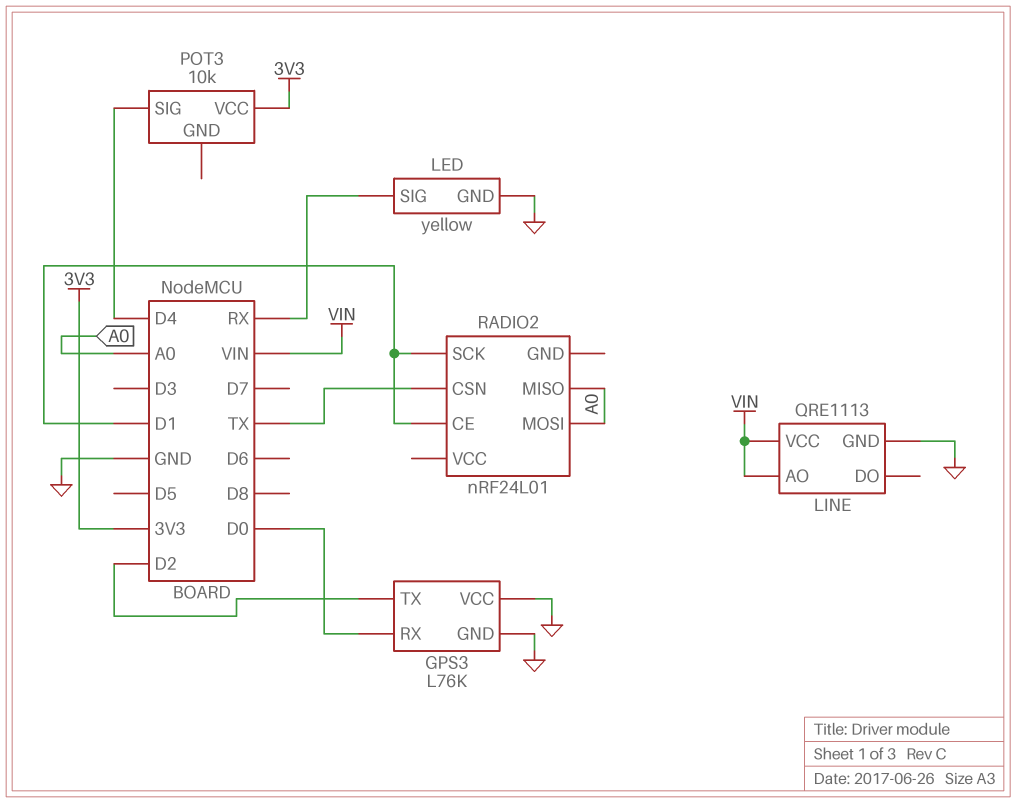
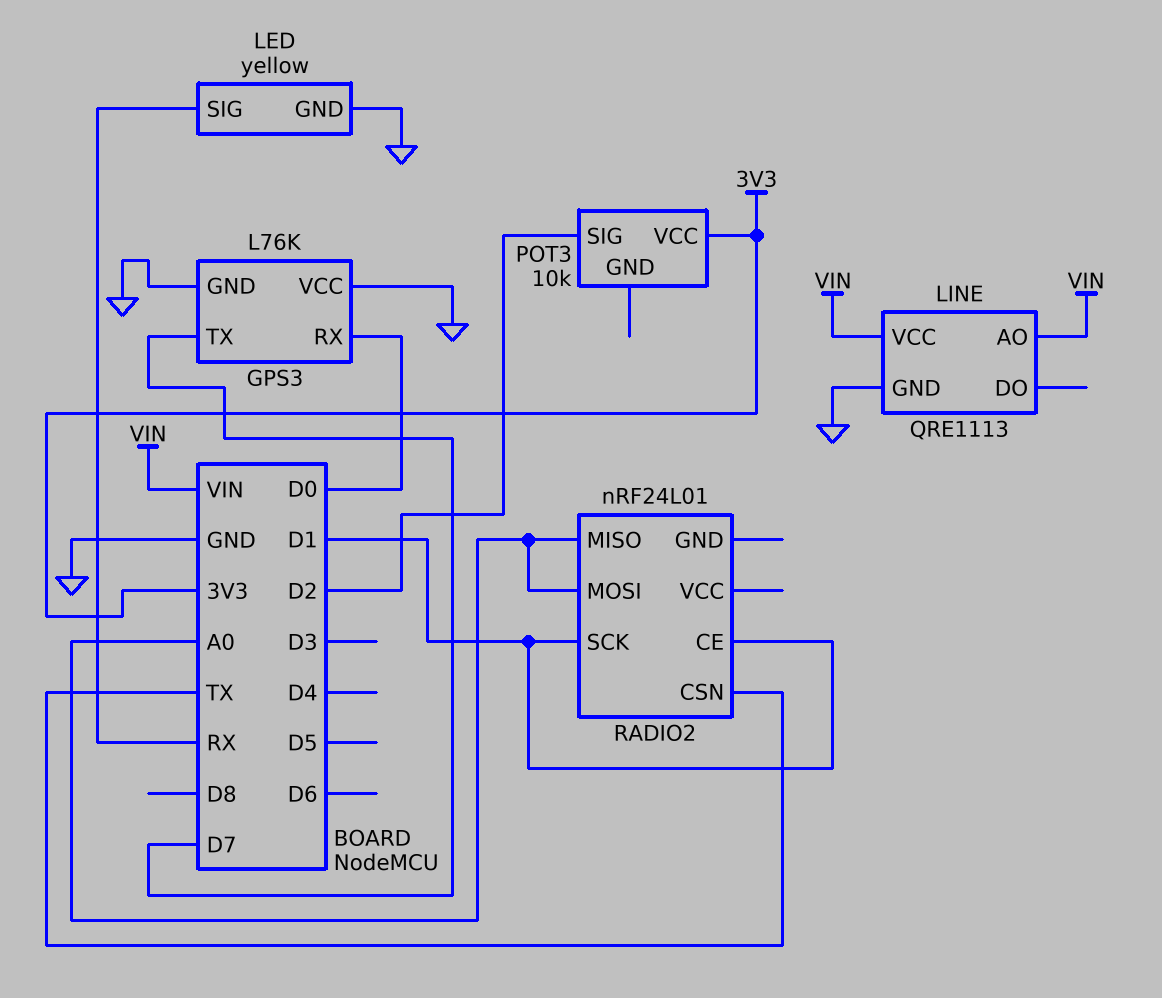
GPS3 pin TX: D2 -> D7
POT3 pin SIG: D4 -> D2

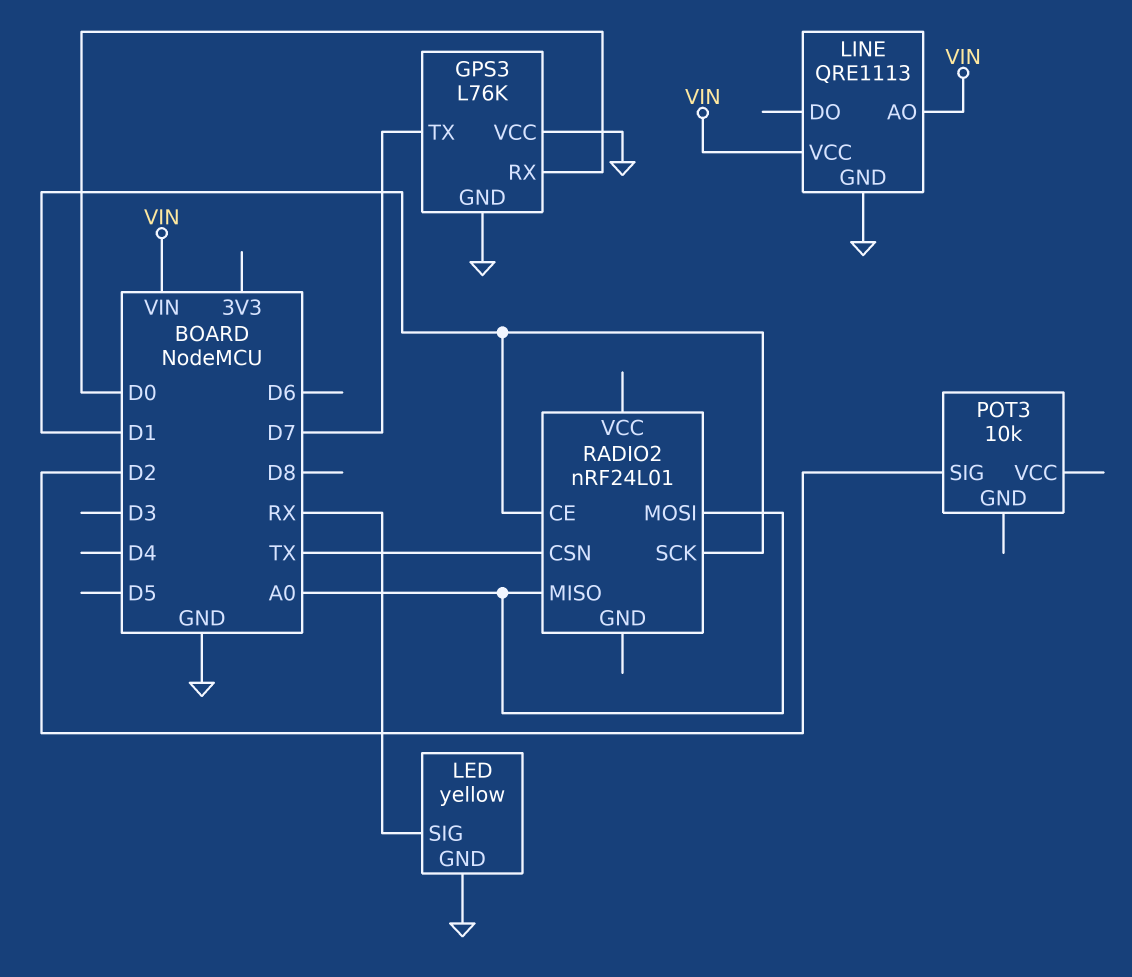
POT3 pin VCC: 3V3 -> none

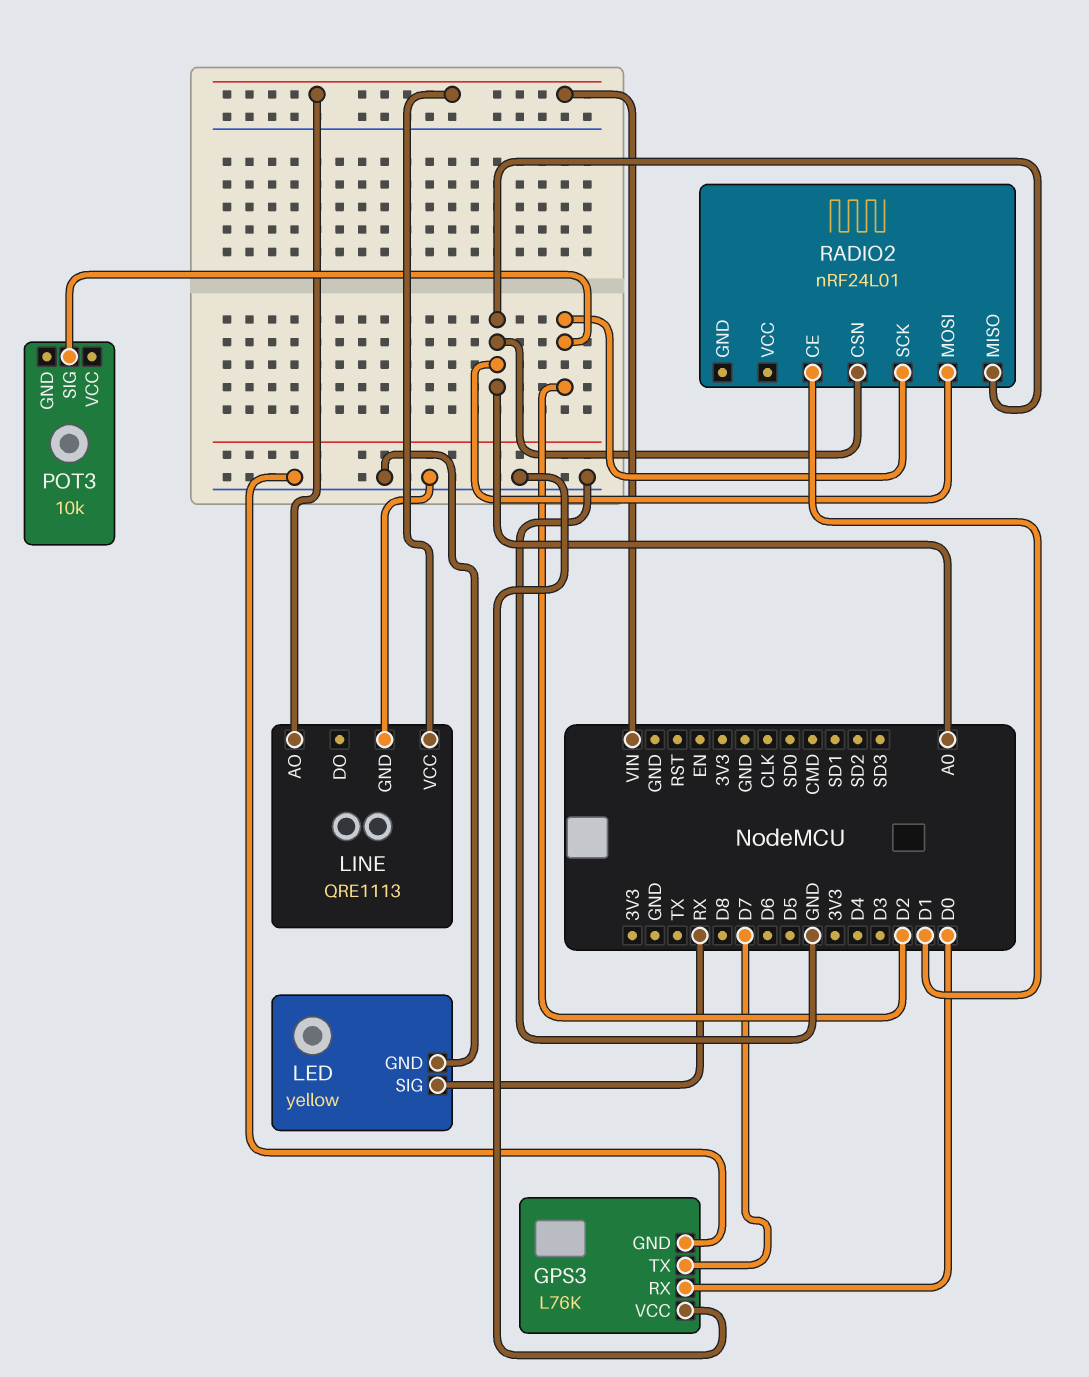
RADIO2 pin CSN: TX -> A0
RADIO2 pin SCK: D1 -> D2

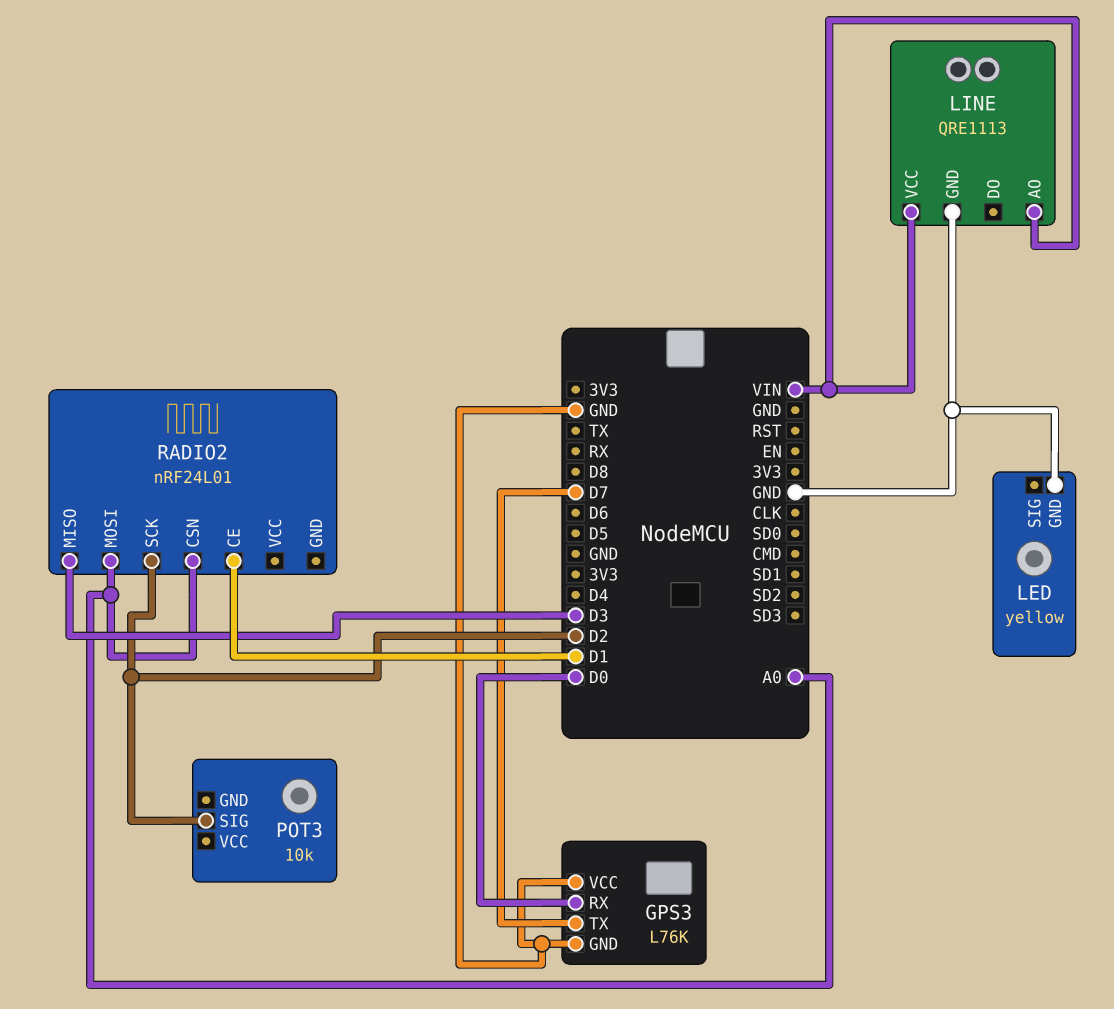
LED pin SIG: RX -> none
RADIO2 pin MISO: A0 -> D3

